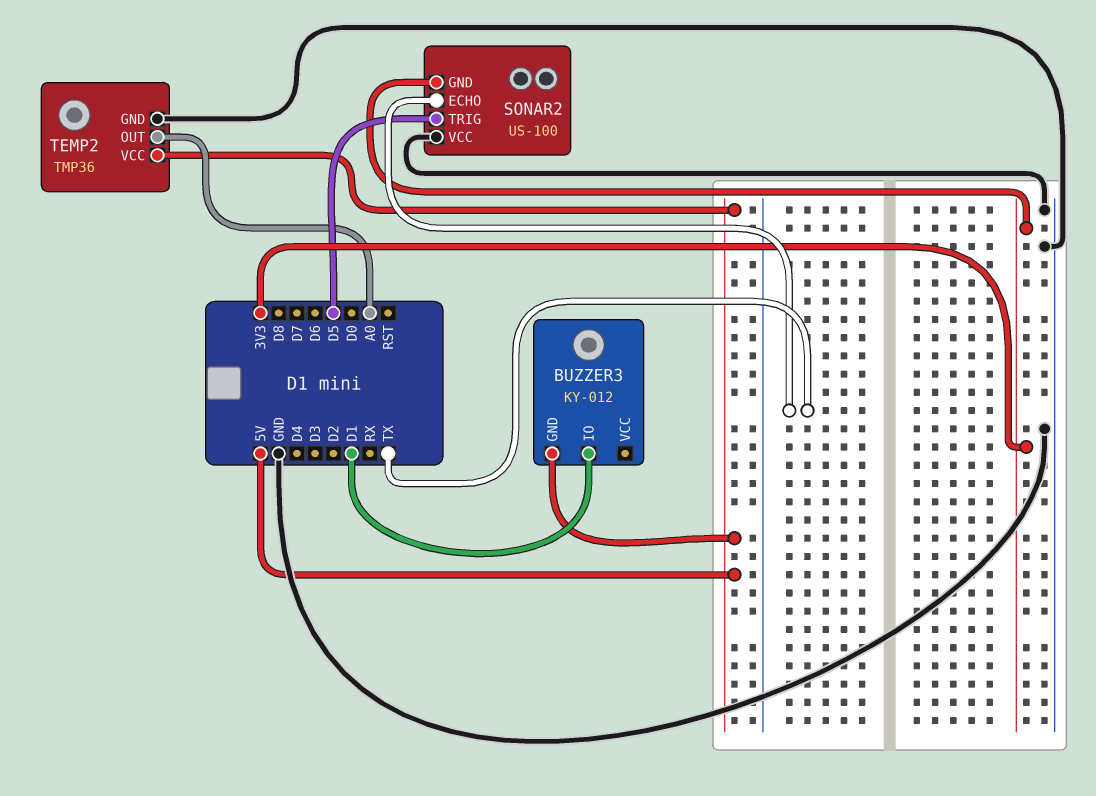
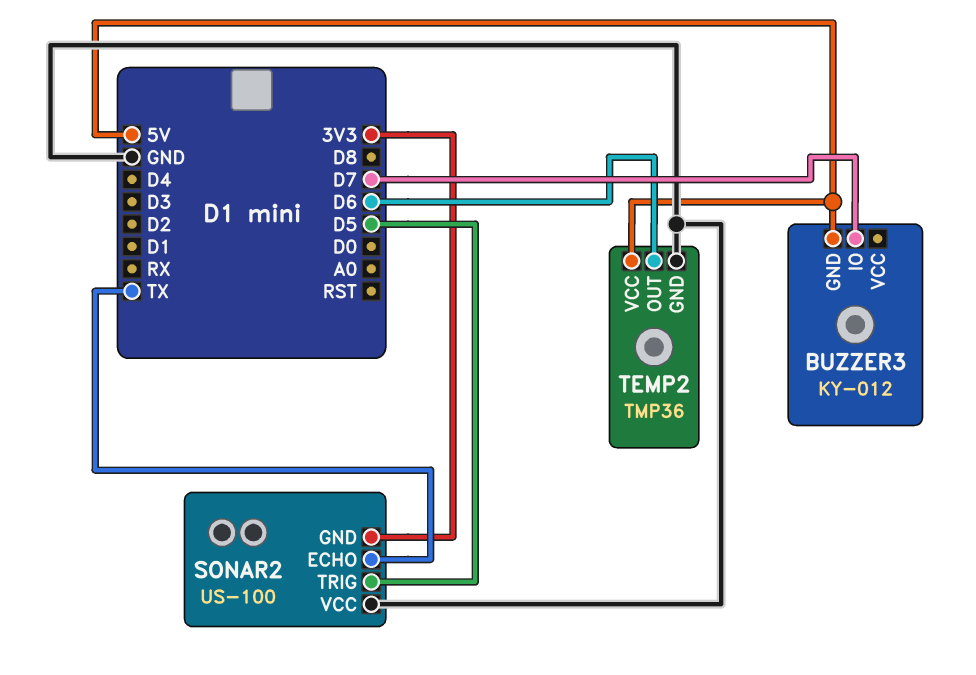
BUZZER3 pin IO: D1 -> D7
TEMP2 pin OUT: A0 -> D6

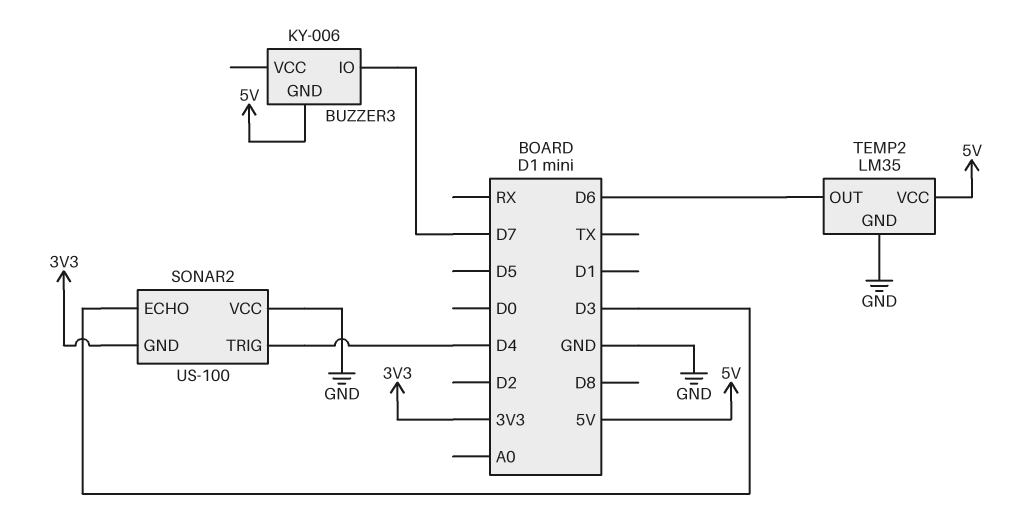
BUZZER3: KY-012 -> KY-006
SONAR2 pin ECHO: TX -> D3
SONAR2 pin TRIG: D5 -> D4
TEMP2: TMP36 -> LM35

